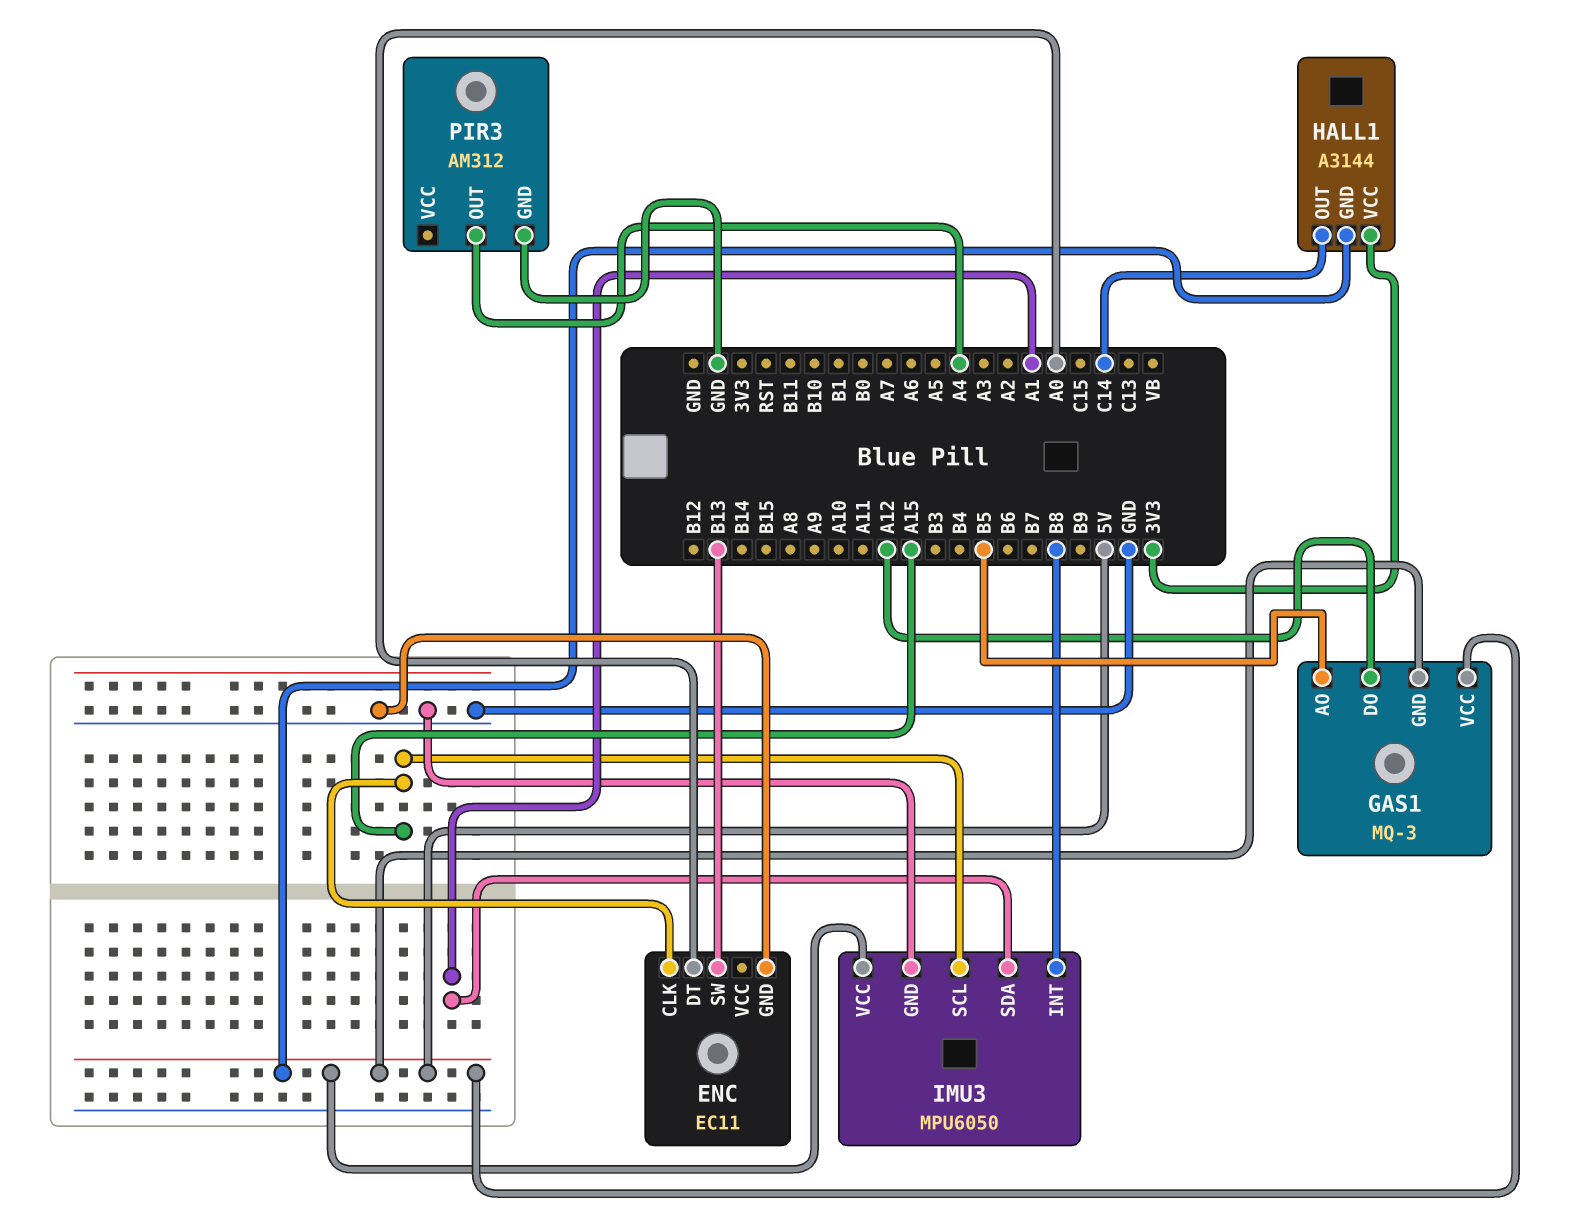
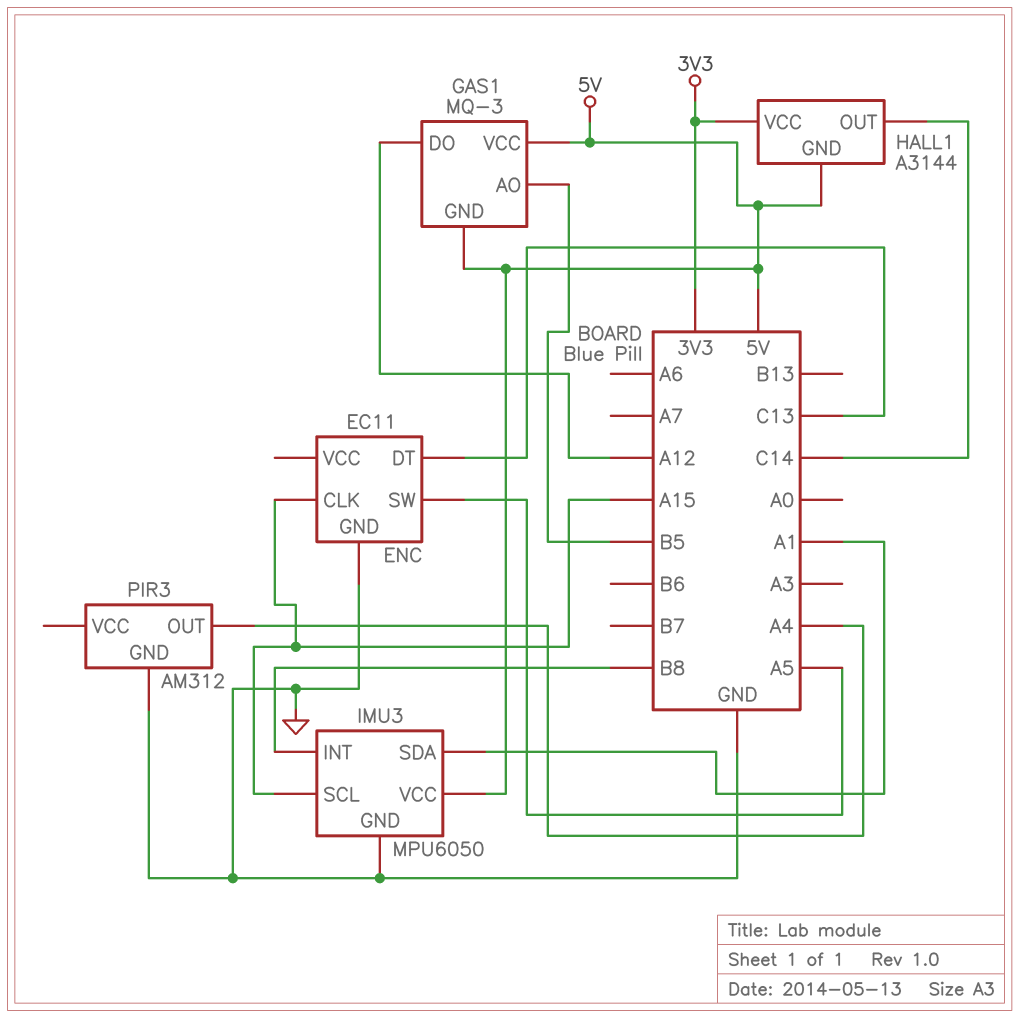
ENC pin DT: A0 -> C13
ENC pin SW: B13 -> A5

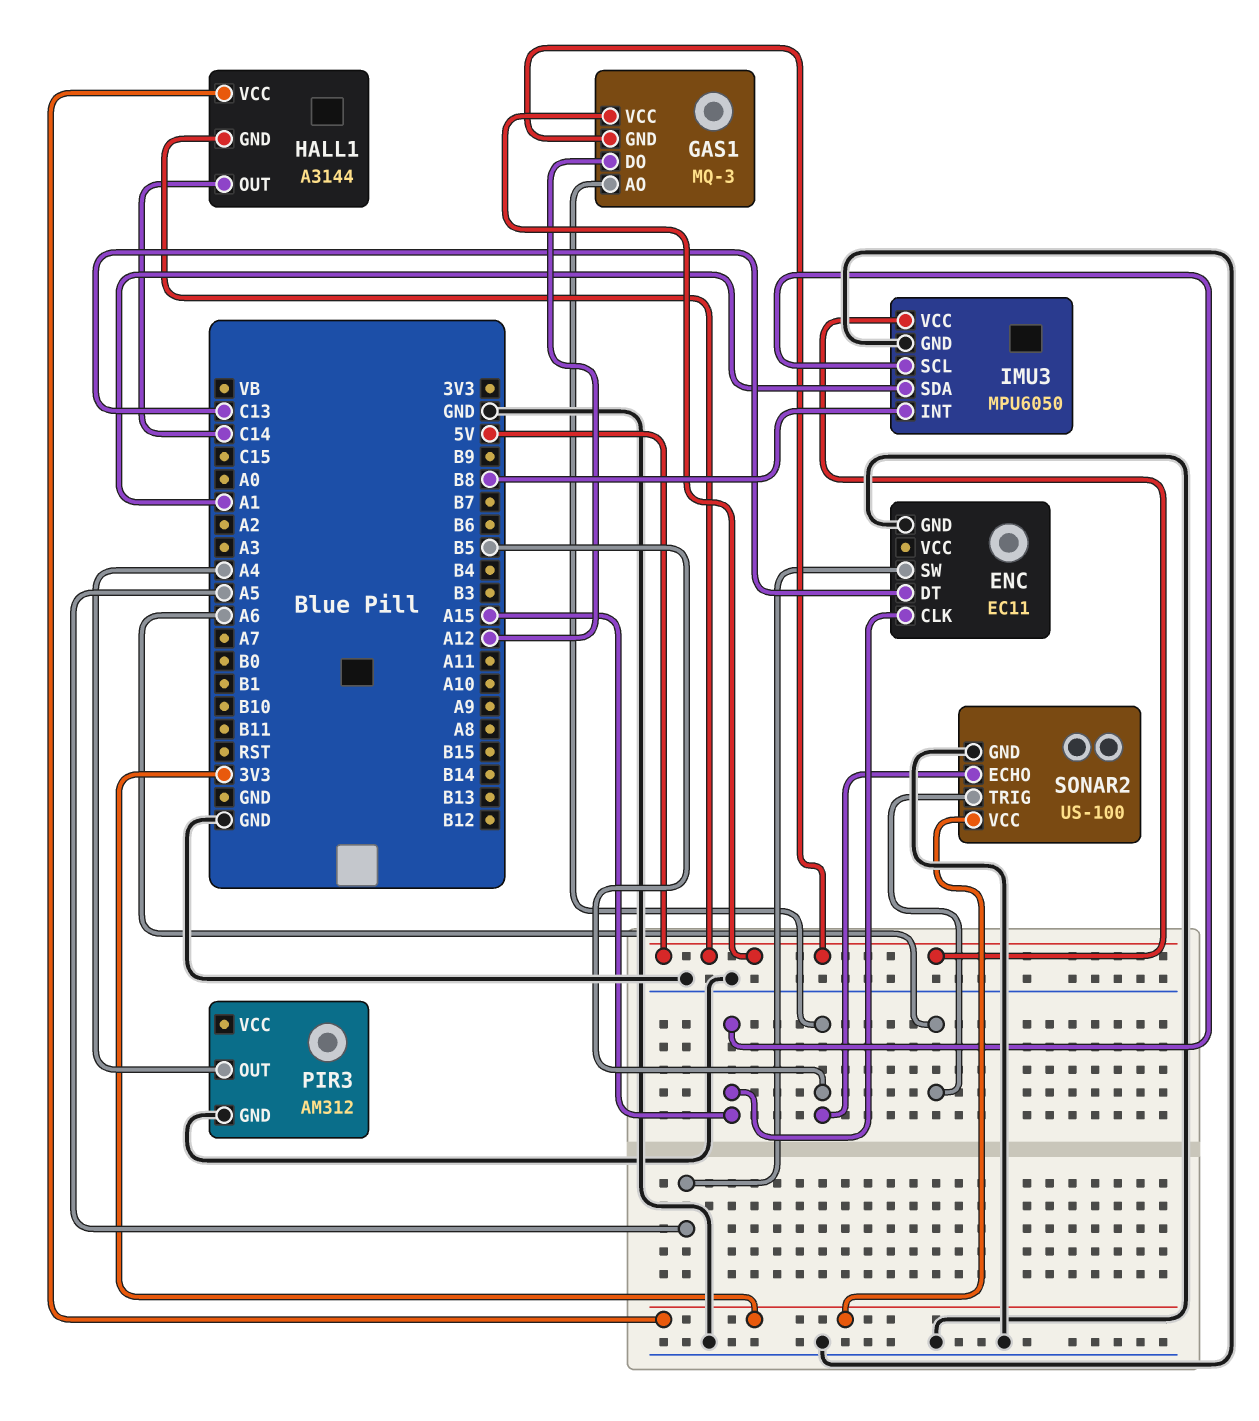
SONAR2: none -> US-100
SONAR2 pin ECHO: none -> B5
SONAR2 pin GND: none -> GND
SONAR2 pin TRIG: none -> A6
SONAR2 pin VCC: none -> 3V3

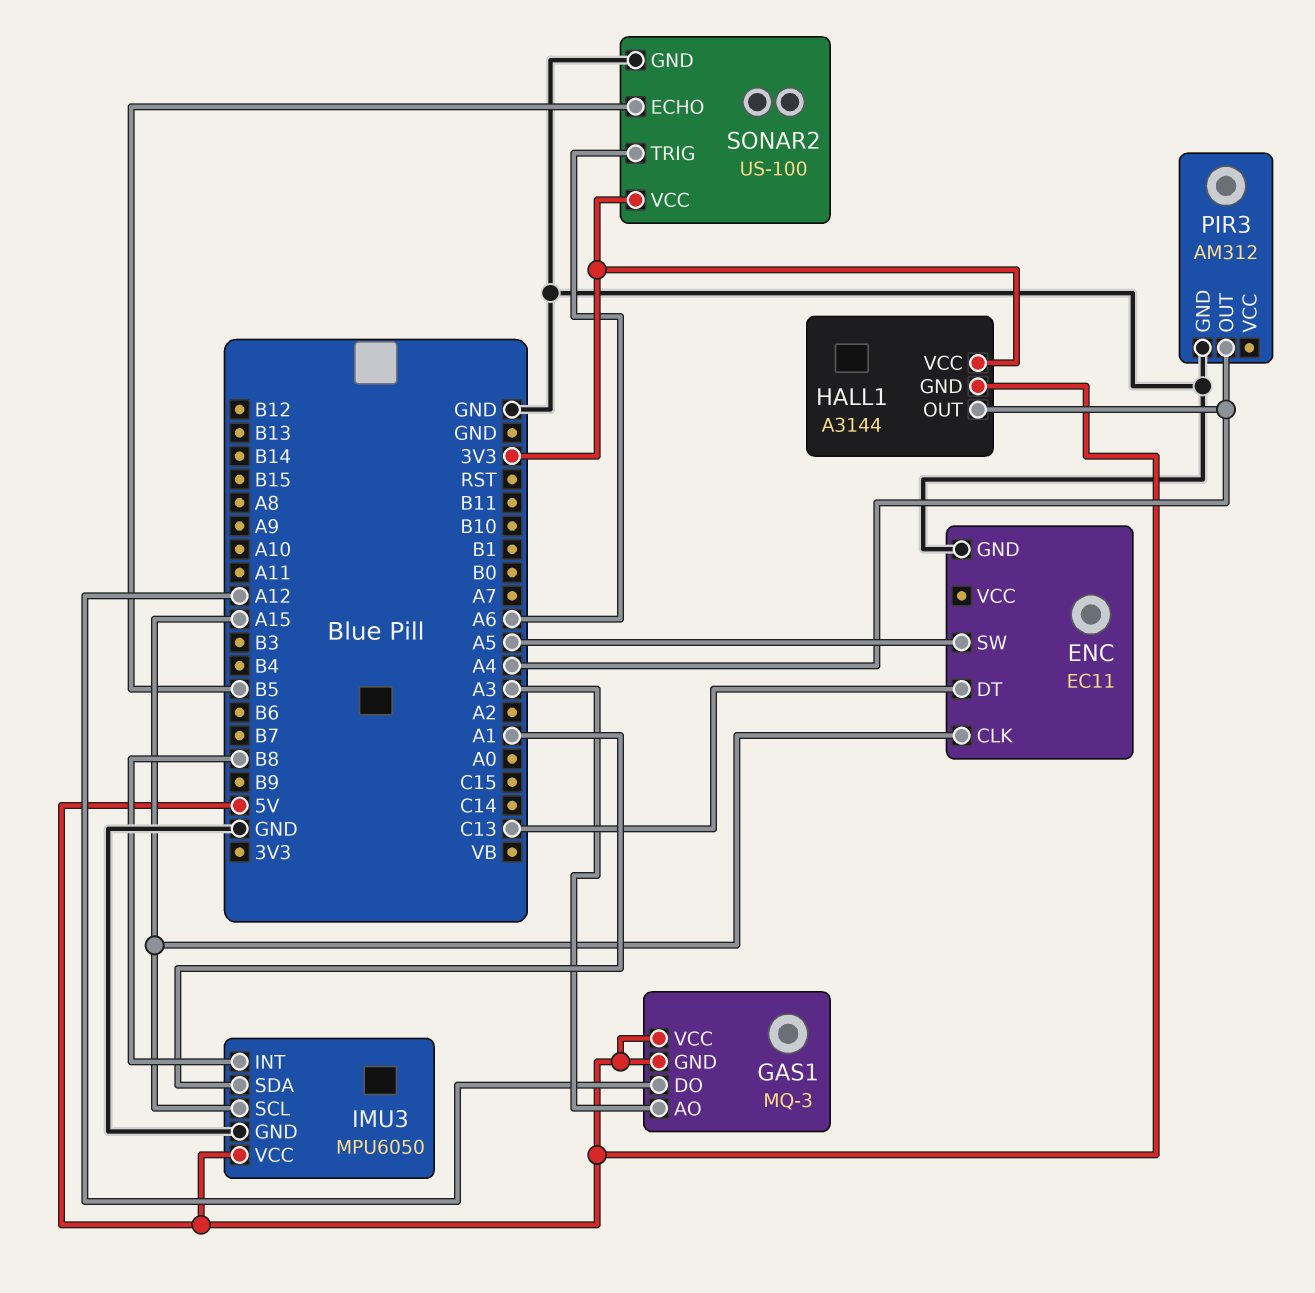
GAS1 pin AO: B5 -> A3
HALL1 pin OUT: C14 -> A4

